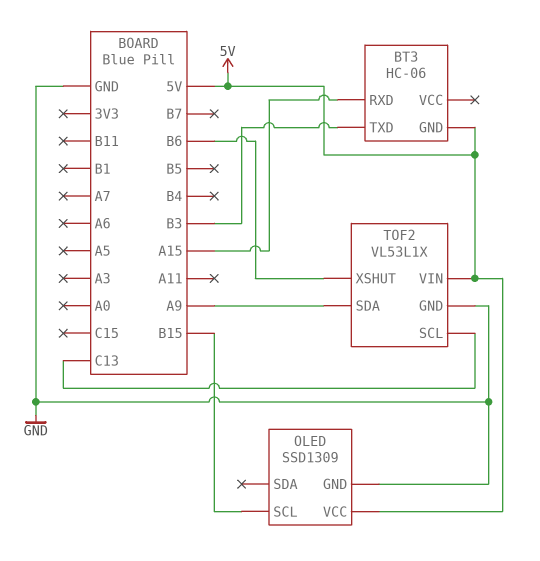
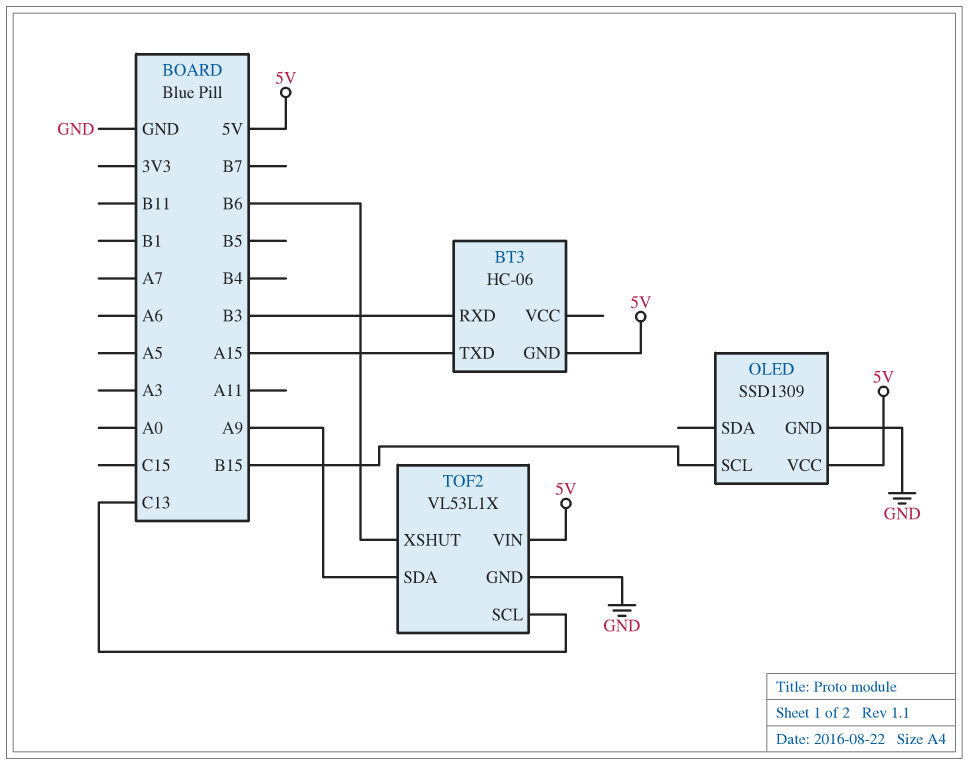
BT3 pin RXD: A15 -> B3
BT3 pin TXD: B3 -> A15

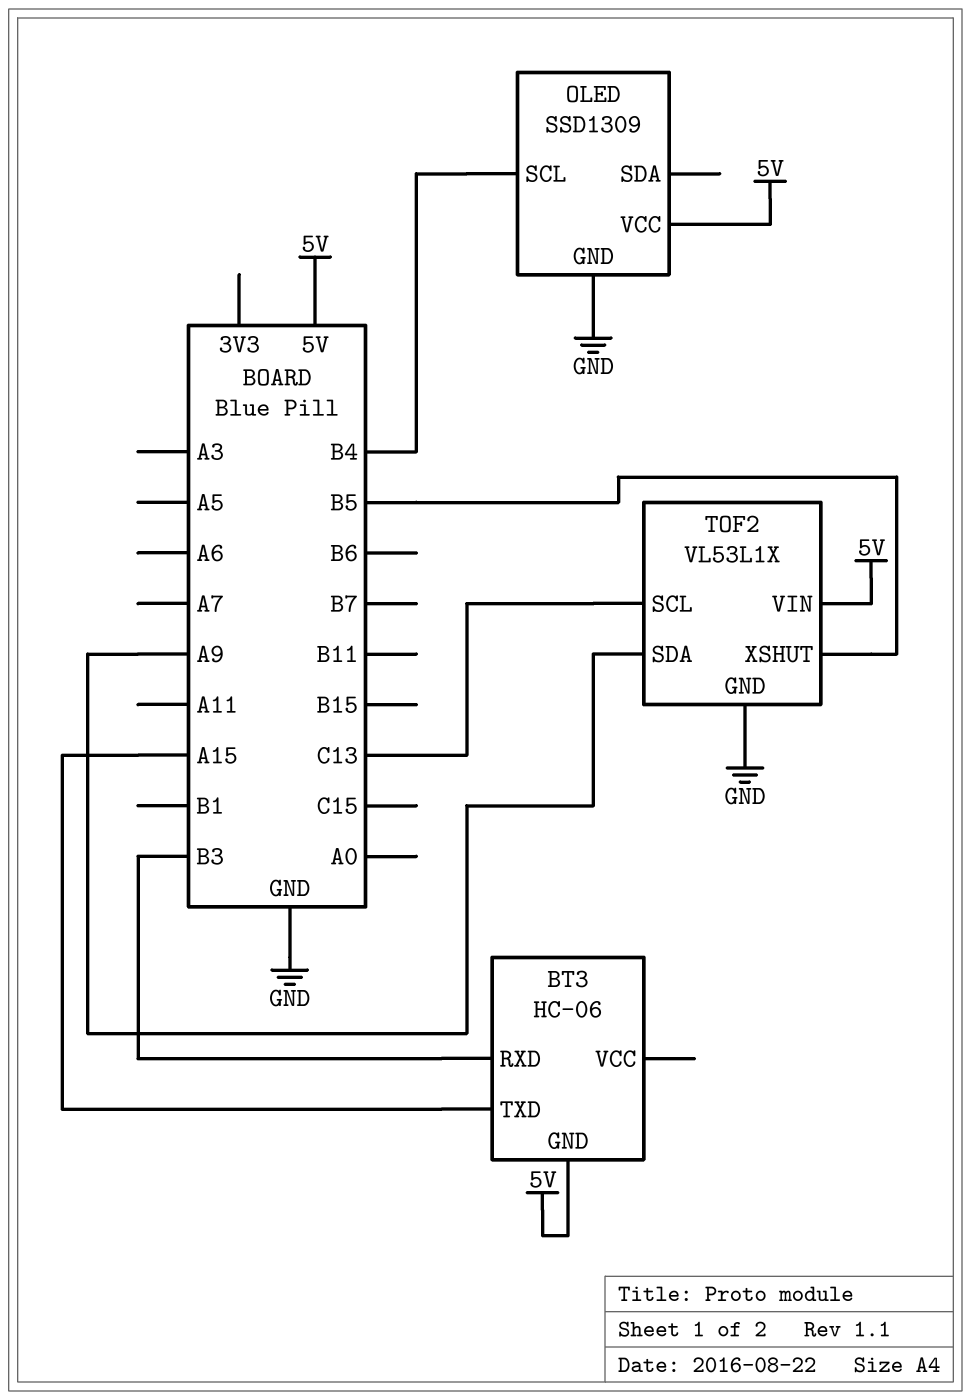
OLED pin SCL: B15 -> B4
TOF2 pin XSHUT: B6 -> B5

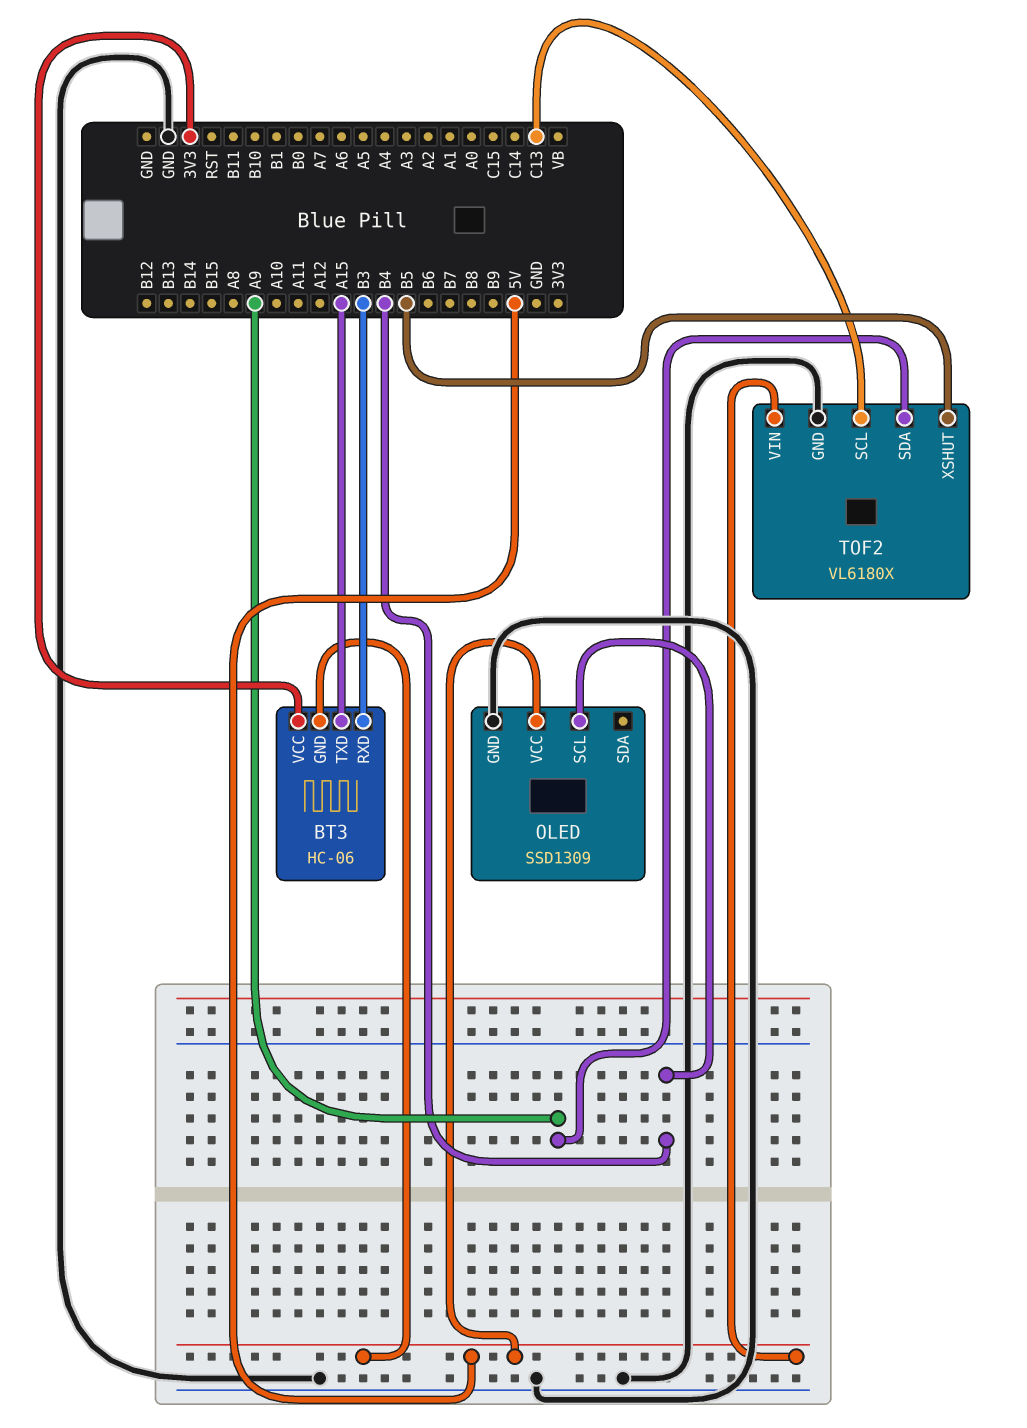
BT3 pin VCC: none -> 3V3
TOF2: VL53L1X -> VL6180X

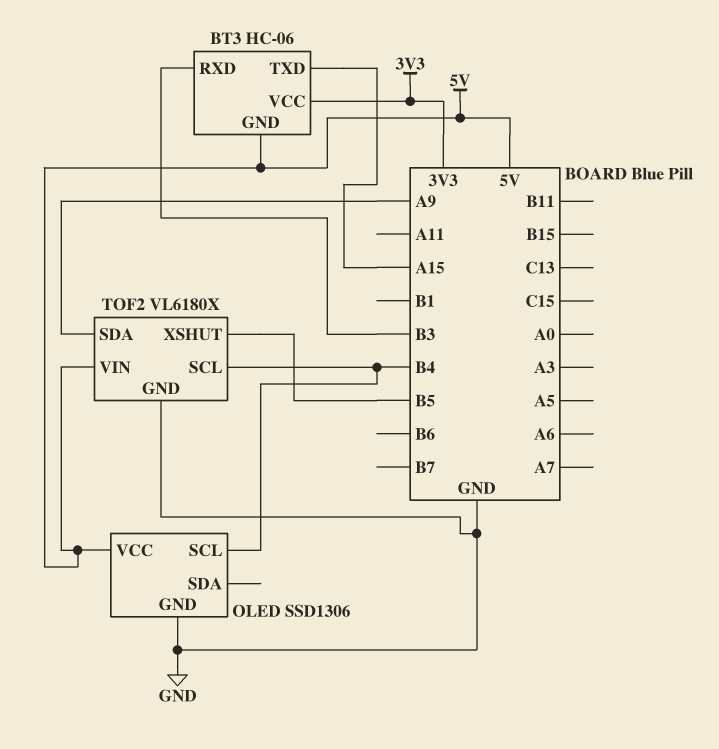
OLED: SSD1309 -> SSD1306
TOF2 pin SCL: C13 -> B4

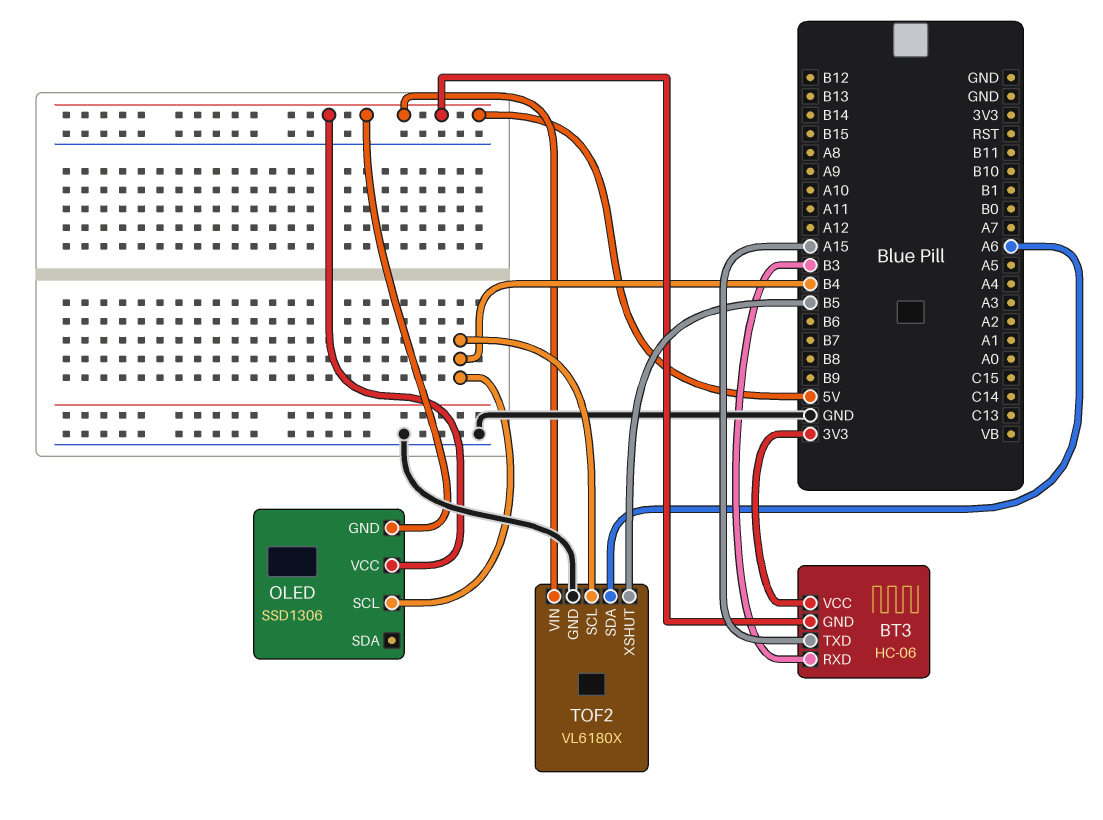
OLED pin GND: GND -> 5V
TOF2 pin SDA: A9 -> A6

